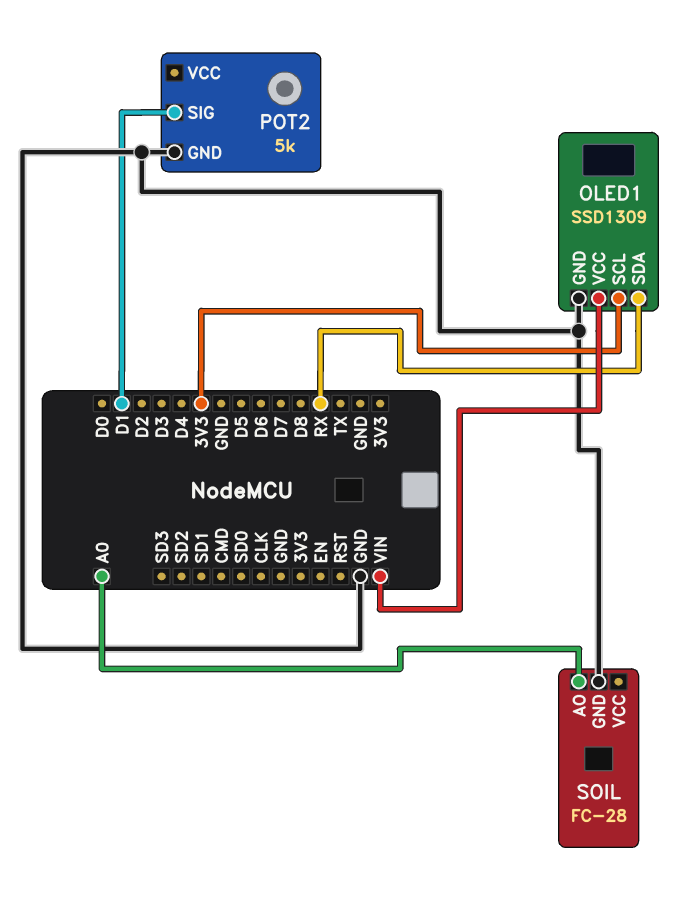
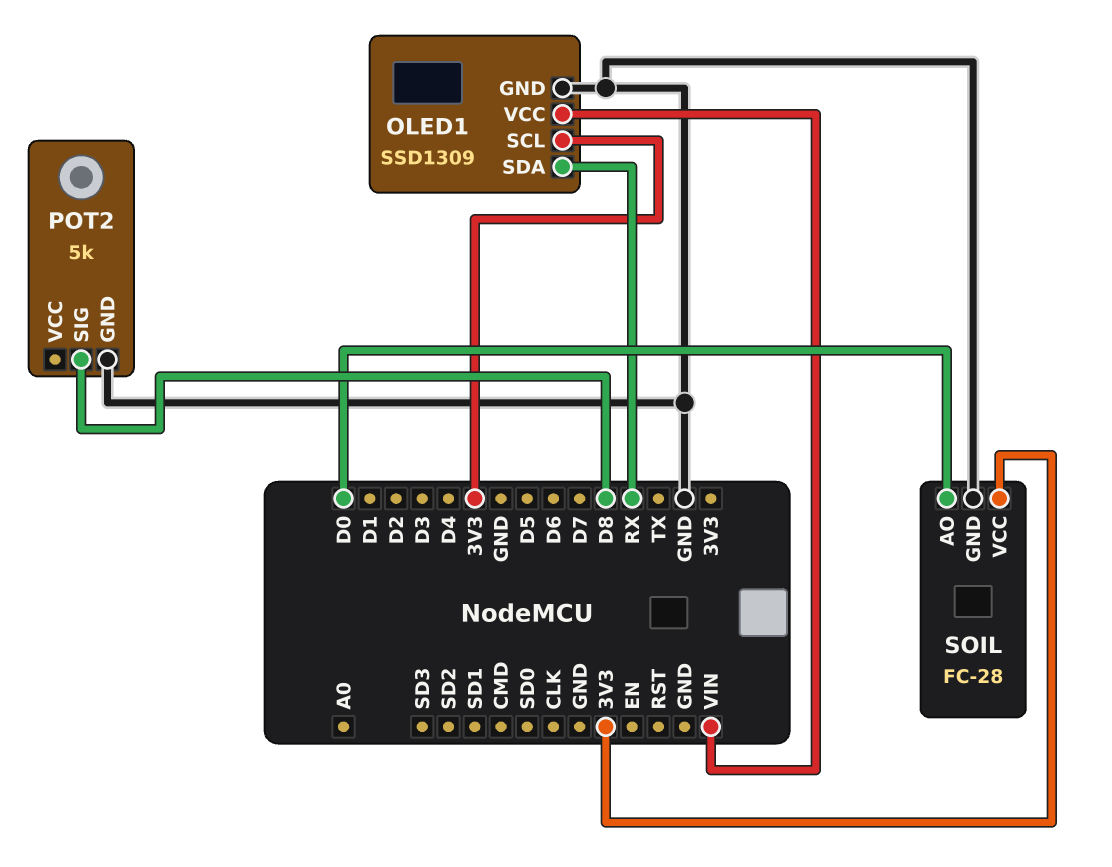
POT2 pin SIG: D1 -> D8
SOIL pin AO: A0 -> D0
SOIL pin VCC: none -> 3V3

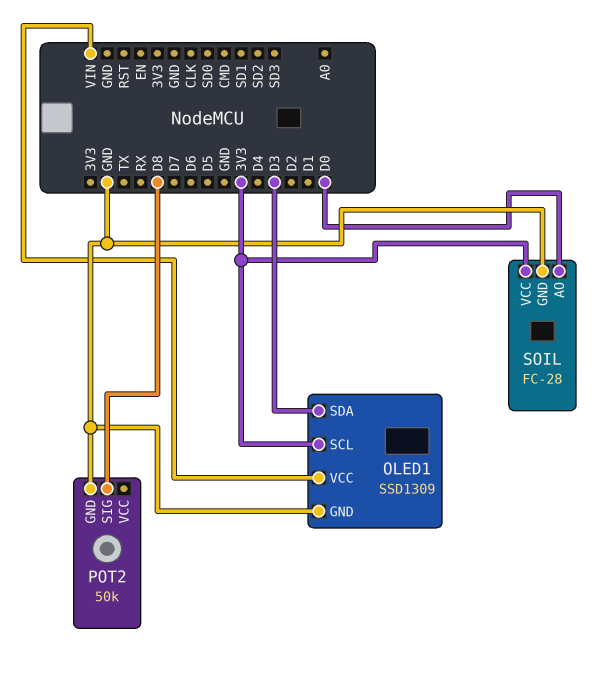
OLED1 pin SDA: RX -> D3
POT2: 5k -> 50k

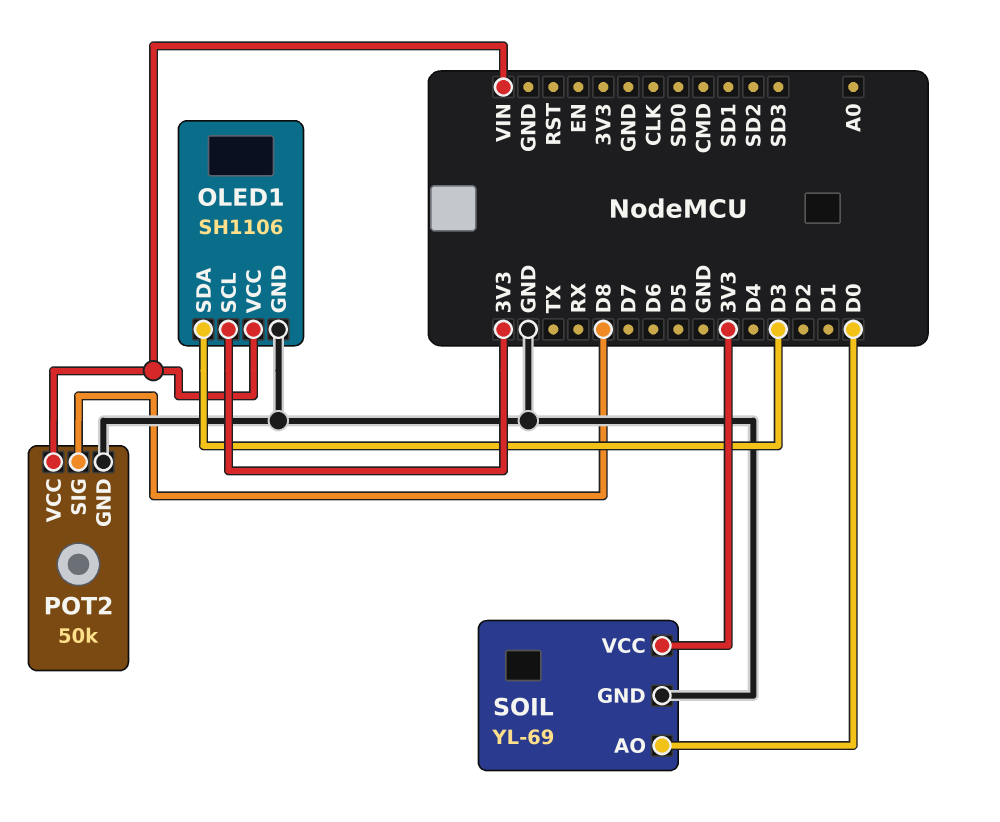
OLED1: SSD1309 -> SH1106
POT2 pin VCC: none -> VIN
SOIL: FC-28 -> YL-69

